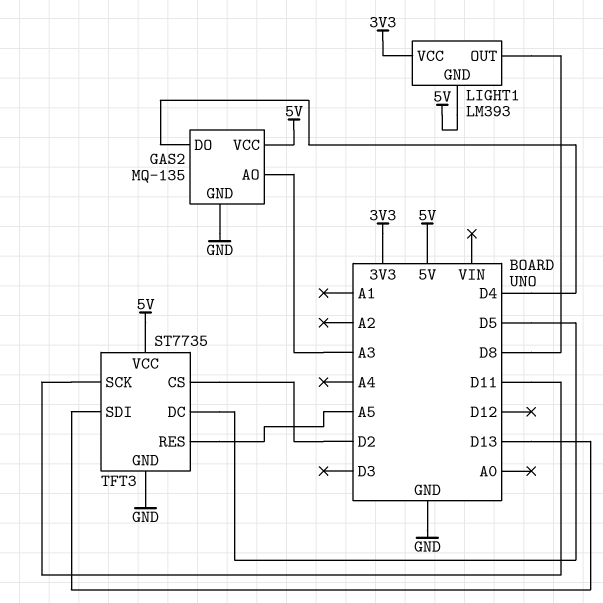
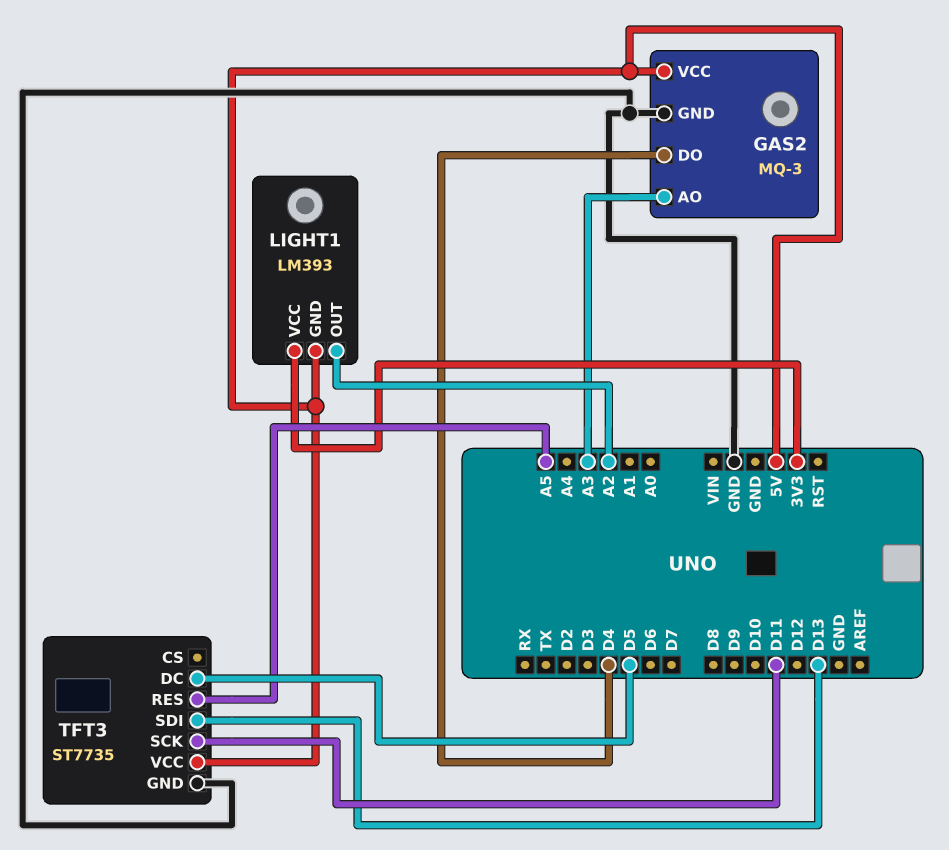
GAS2: MQ-135 -> MQ-3
LIGHT1 pin OUT: D8 -> A2
TFT3 pin CS: D2 -> none

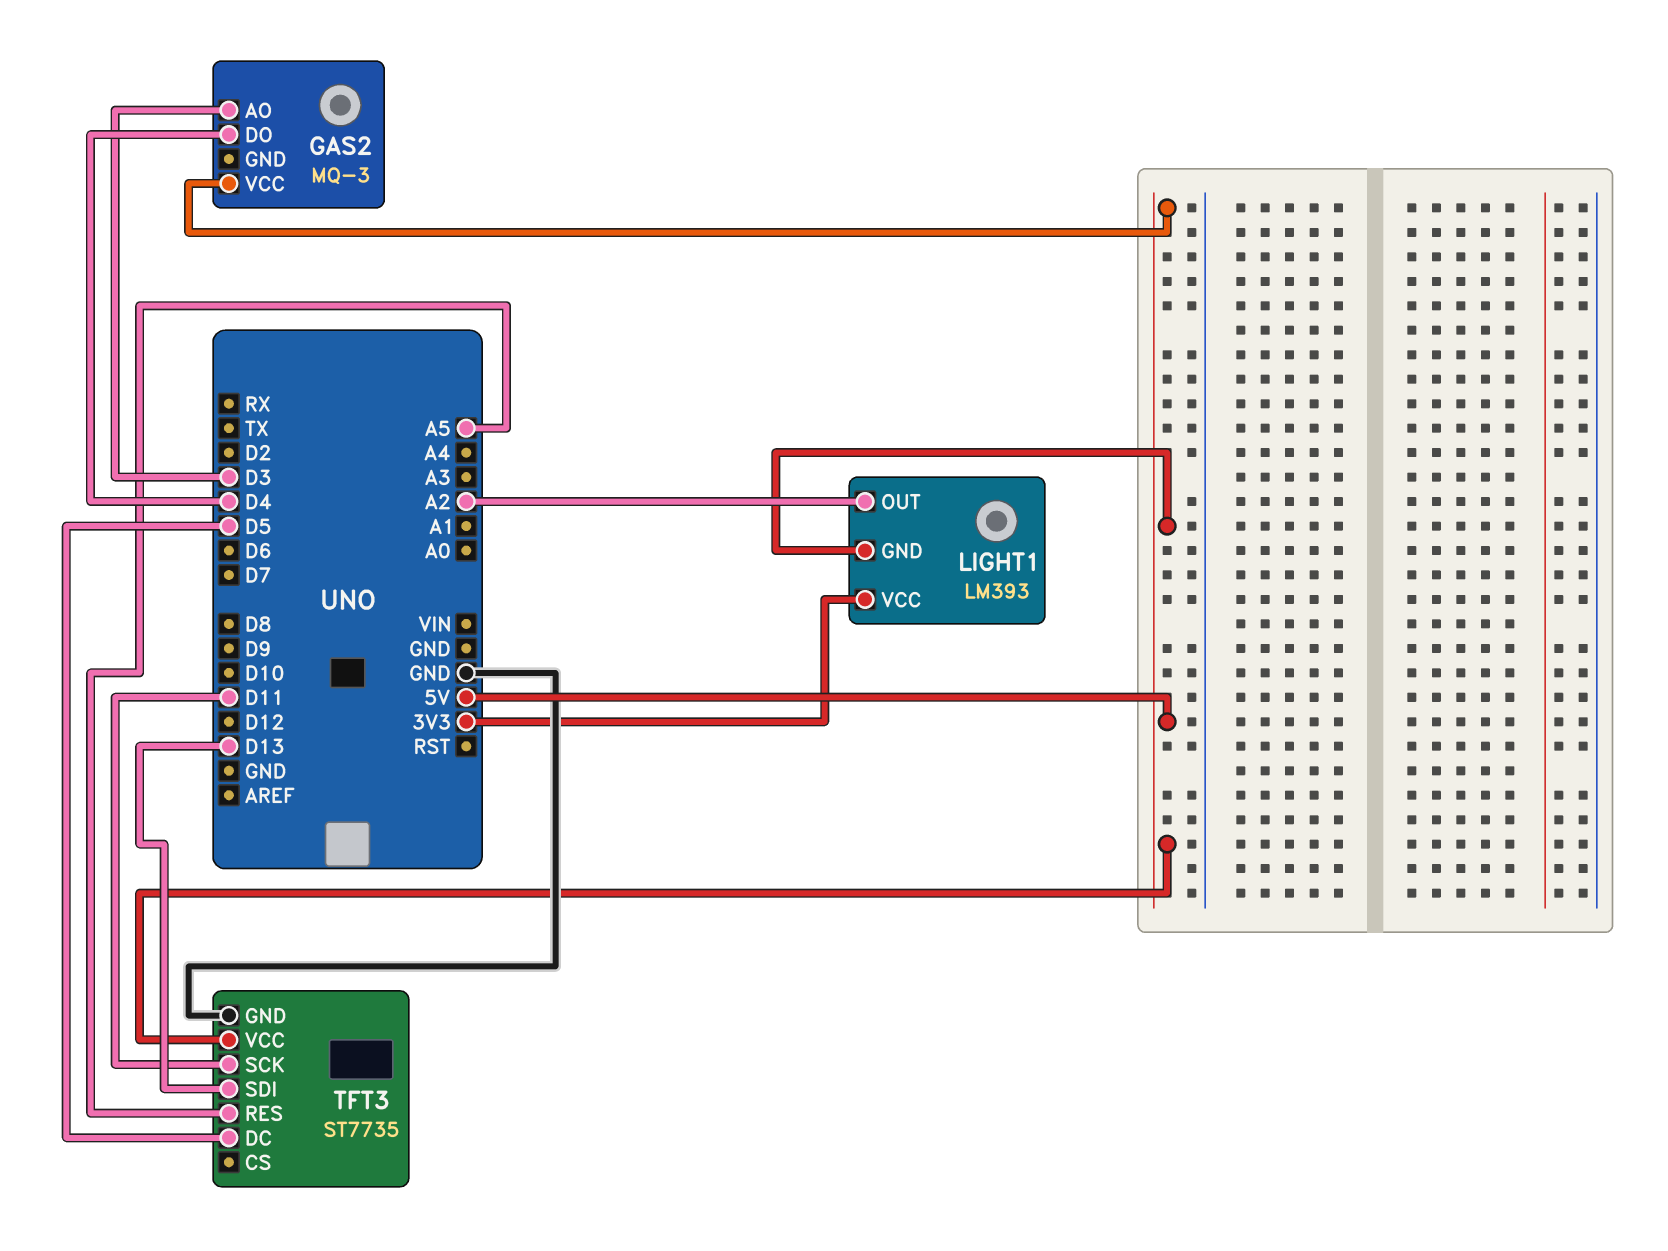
GAS2 pin AO: A3 -> D3
GAS2 pin GND: GND -> none

